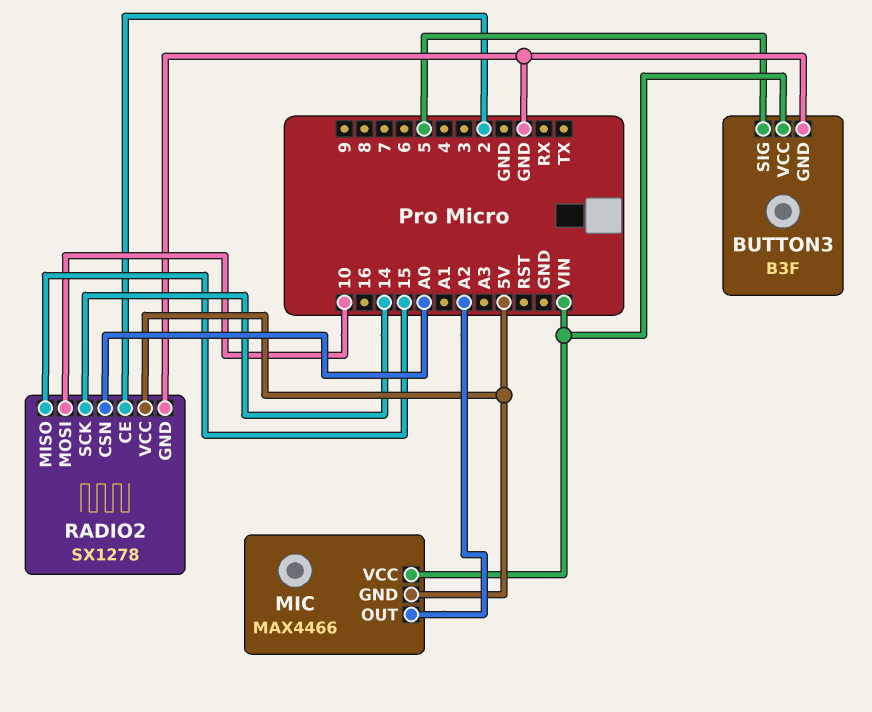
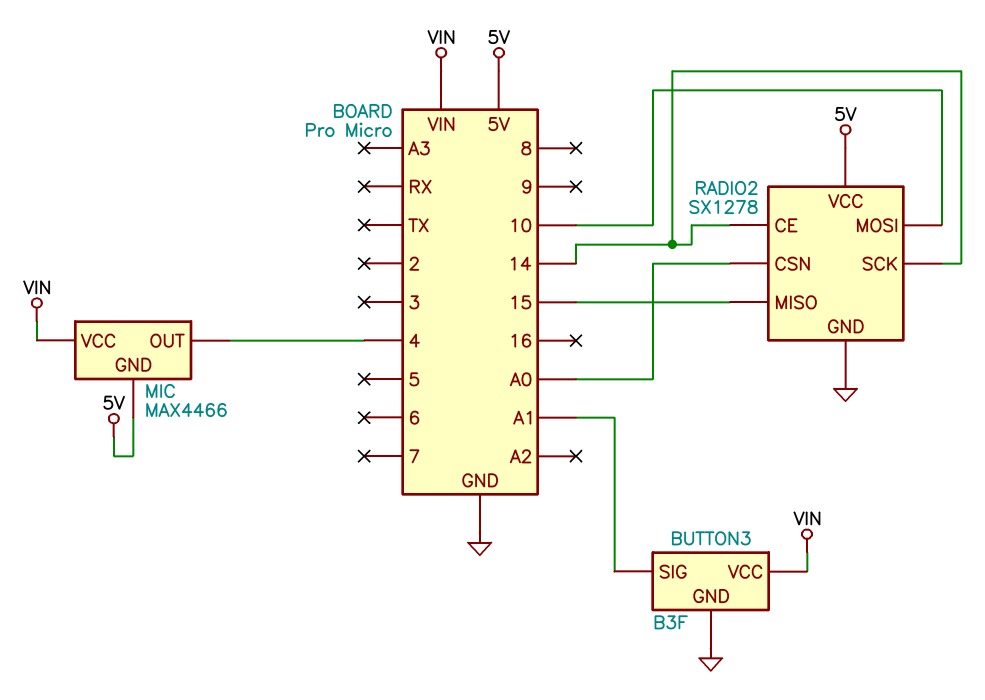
BUTTON3 pin SIG: 5 -> A1
MIC pin OUT: A2 -> 4
RADIO2 pin CE: 2 -> 14

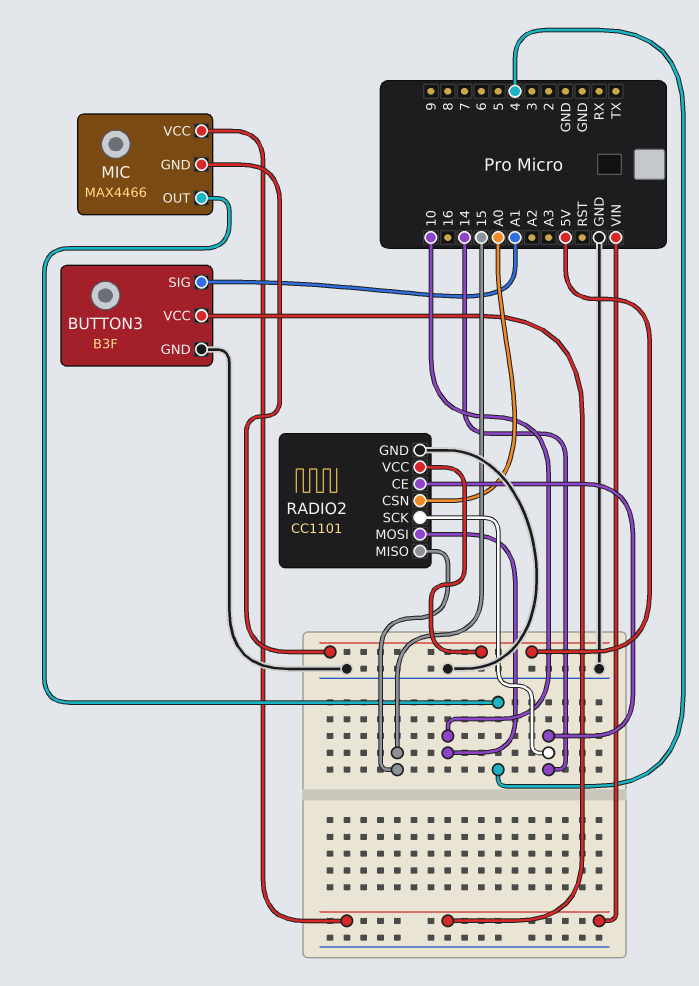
RADIO2: SX1278 -> CC1101

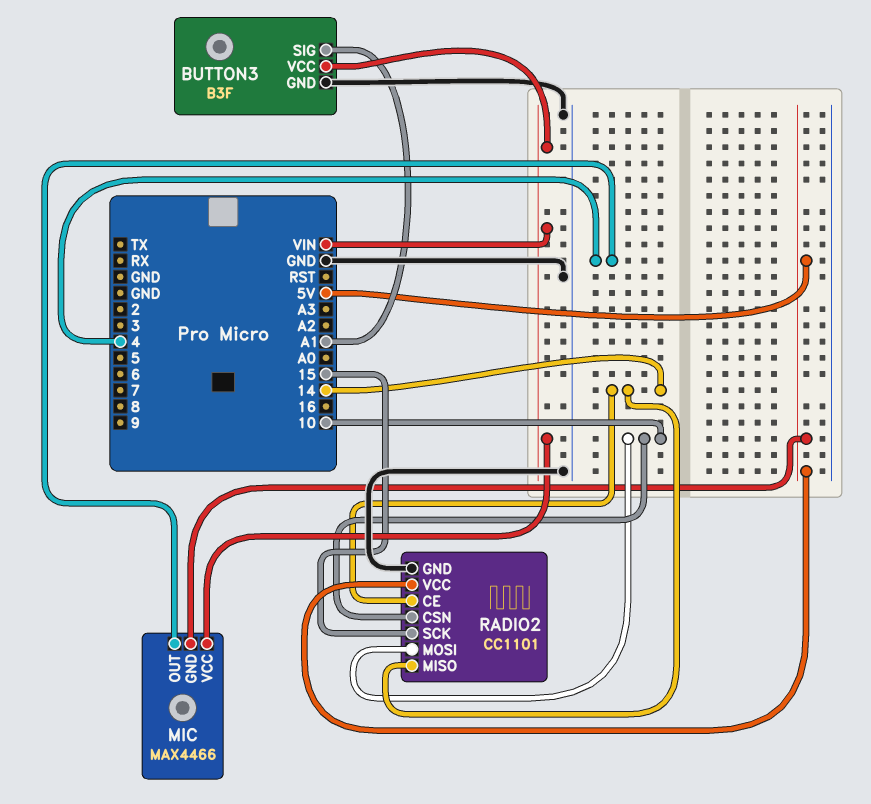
RADIO2 pin CSN: A0 -> 10
RADIO2 pin MISO: 15 -> 14
RADIO2 pin SCK: 14 -> 15

